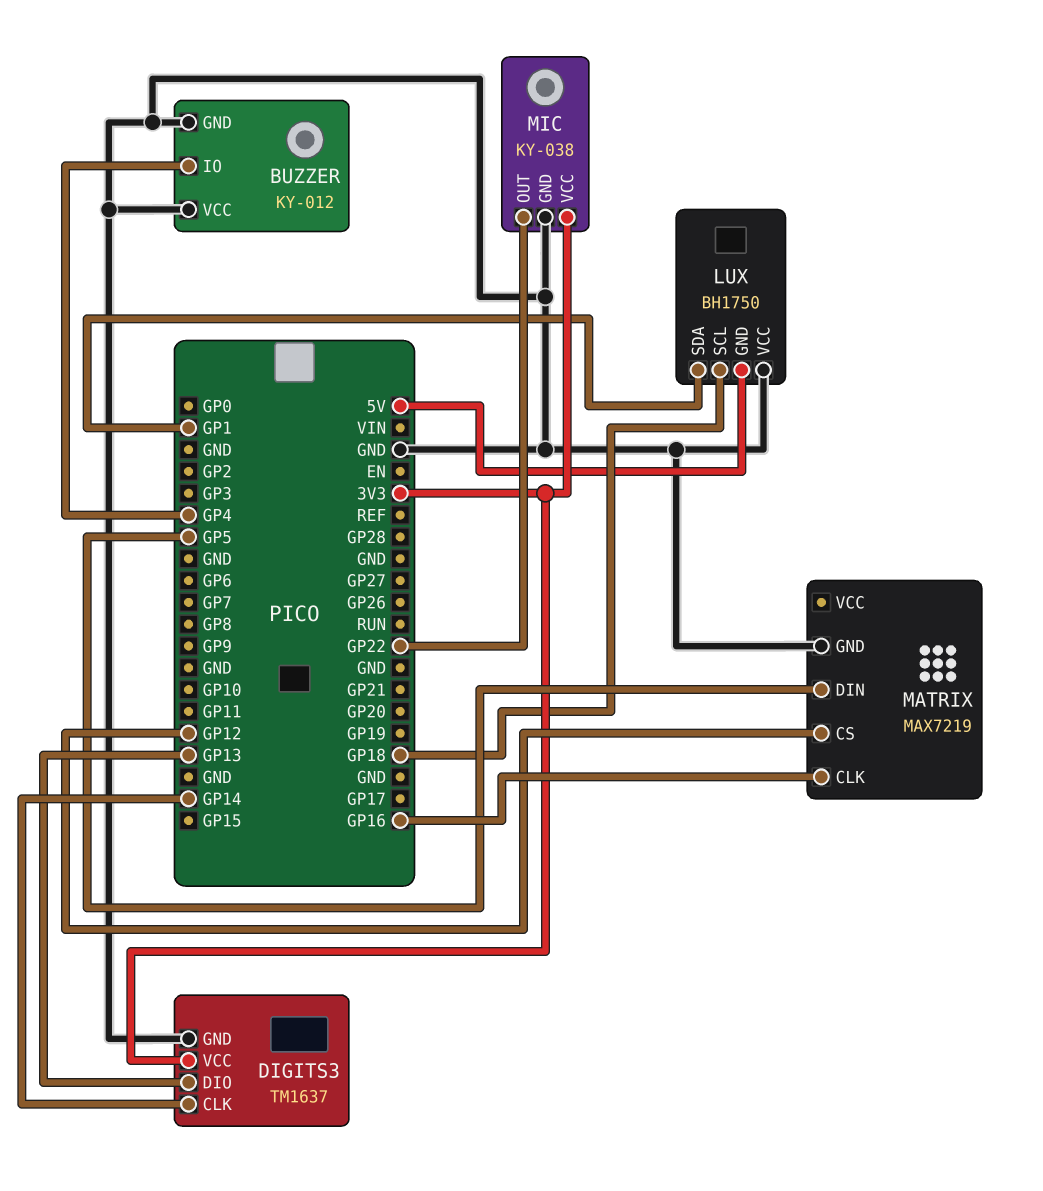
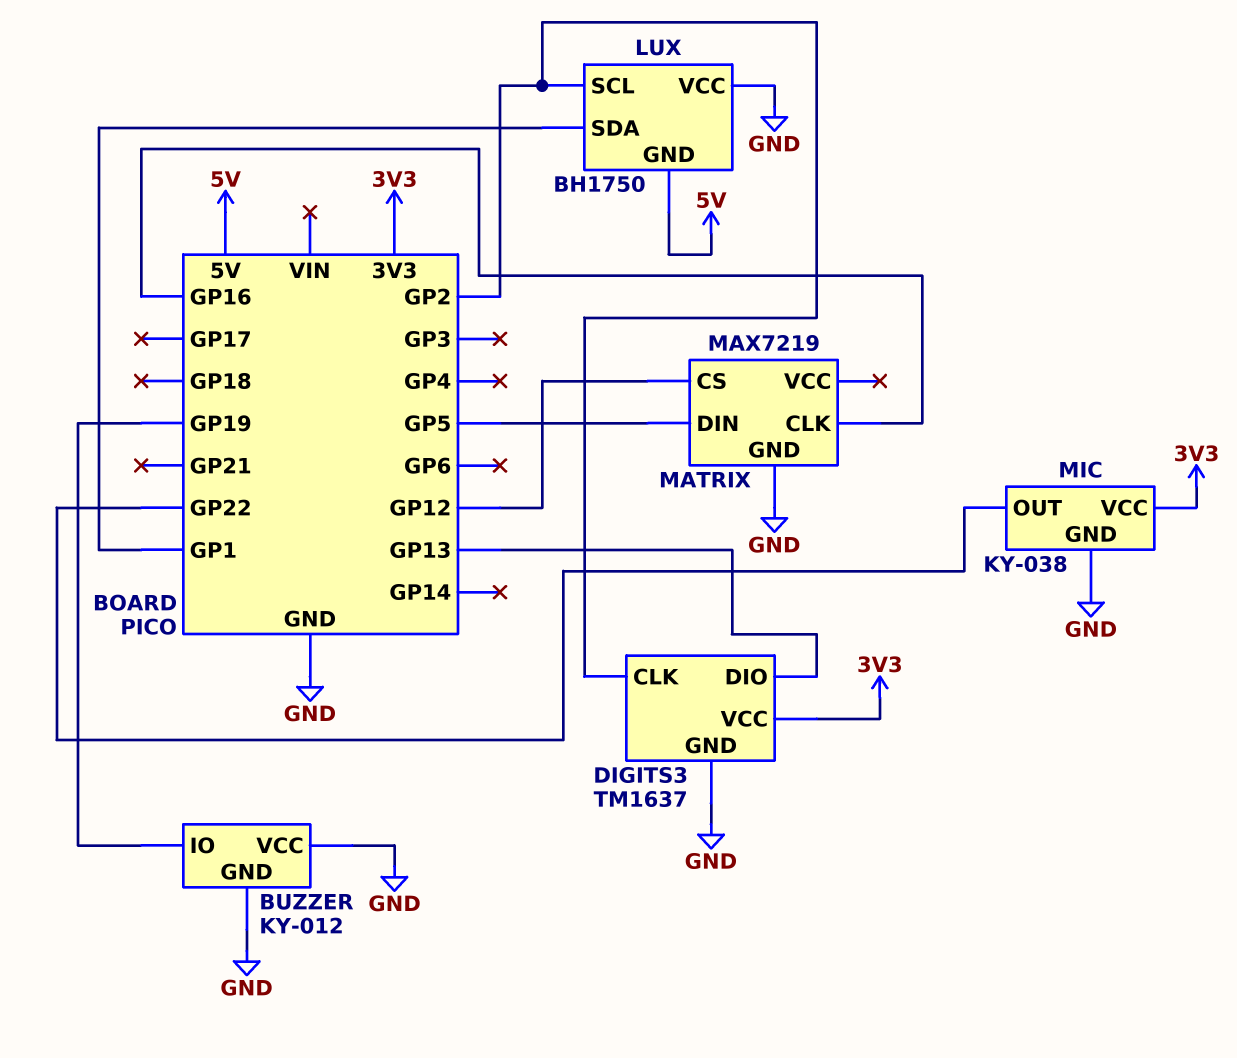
BUZZER pin IO: GP4 -> GP19
DIGITS3 pin CLK: GP14 -> GP2
LUX pin SCL: GP18 -> GP2

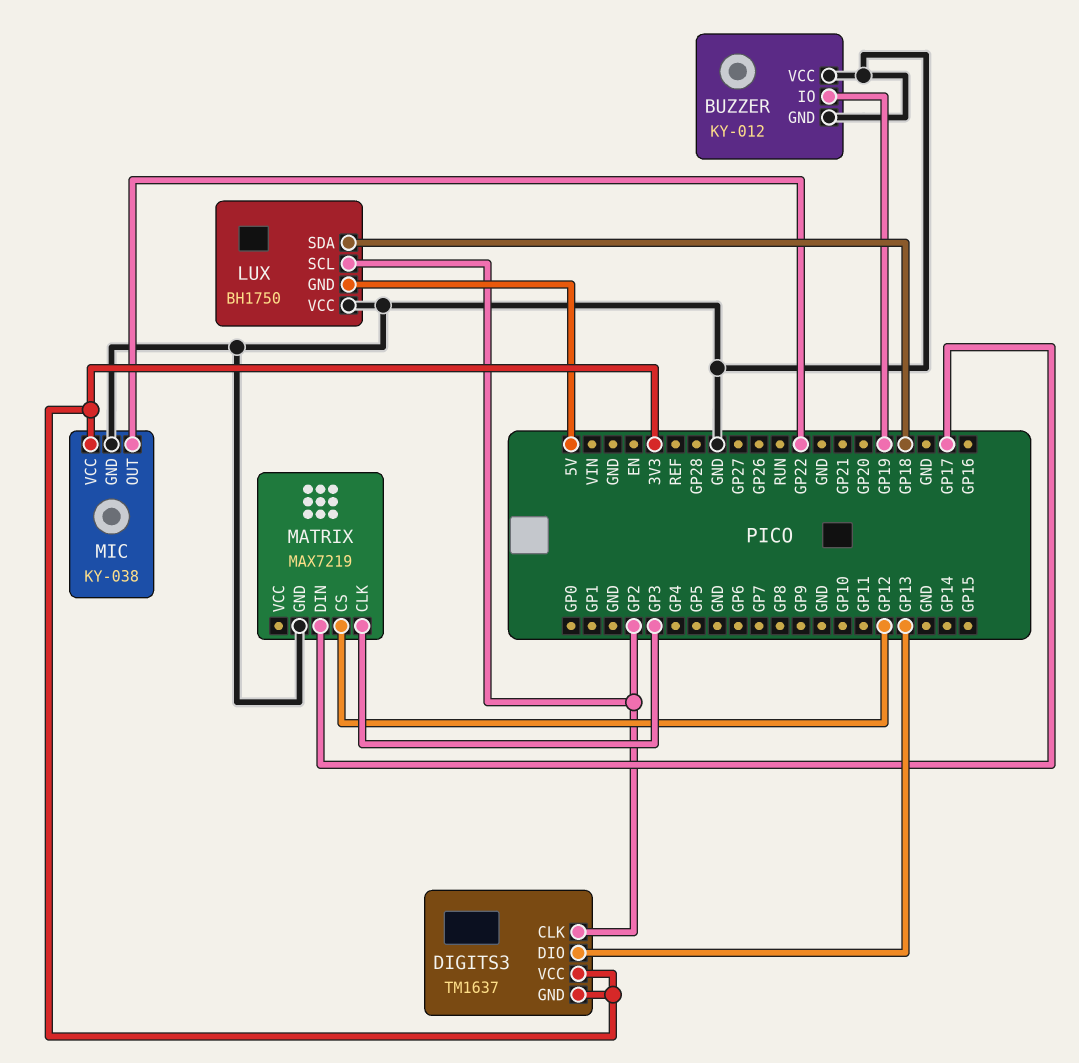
DIGITS3 pin GND: GND -> 3V3
LUX pin SDA: GP1 -> GP18
MATRIX pin CLK: GP16 -> GP3
MATRIX pin DIN: GP5 -> GP17

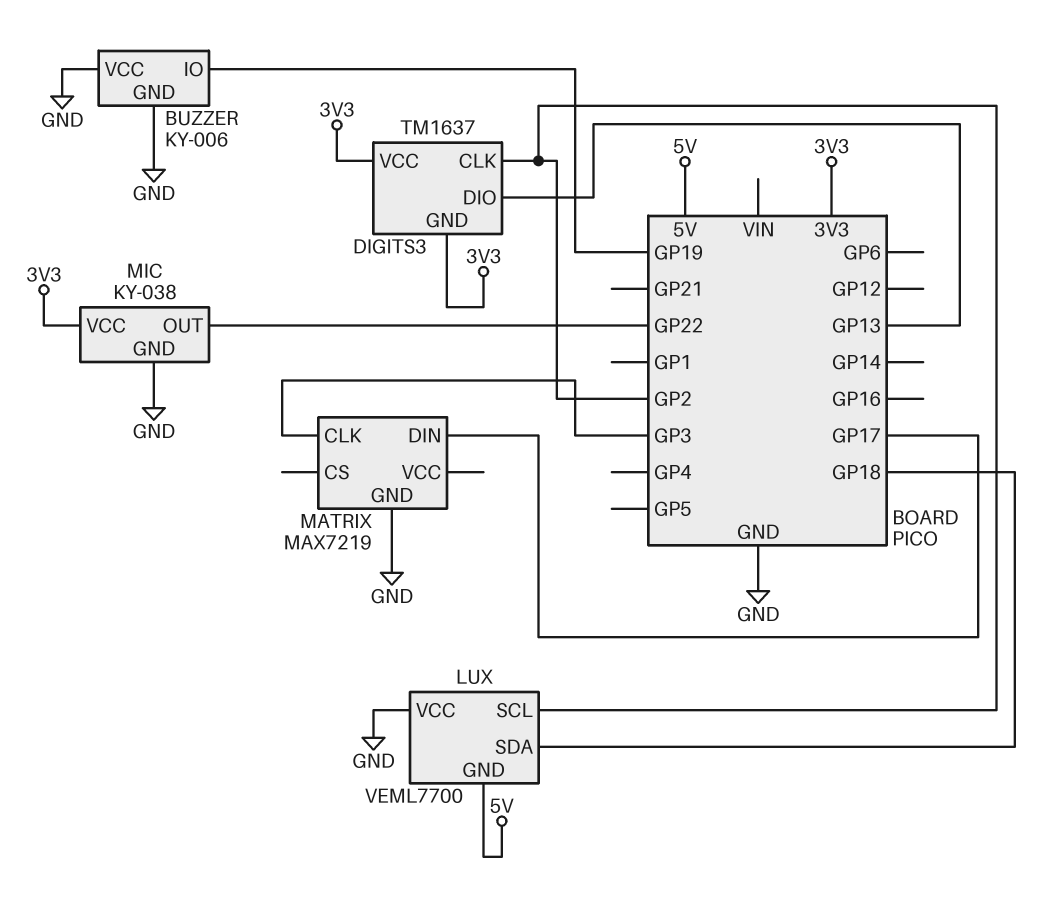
BUZZER: KY-012 -> KY-006
LUX: BH1750 -> VEML7700
MATRIX pin CS: GP12 -> none

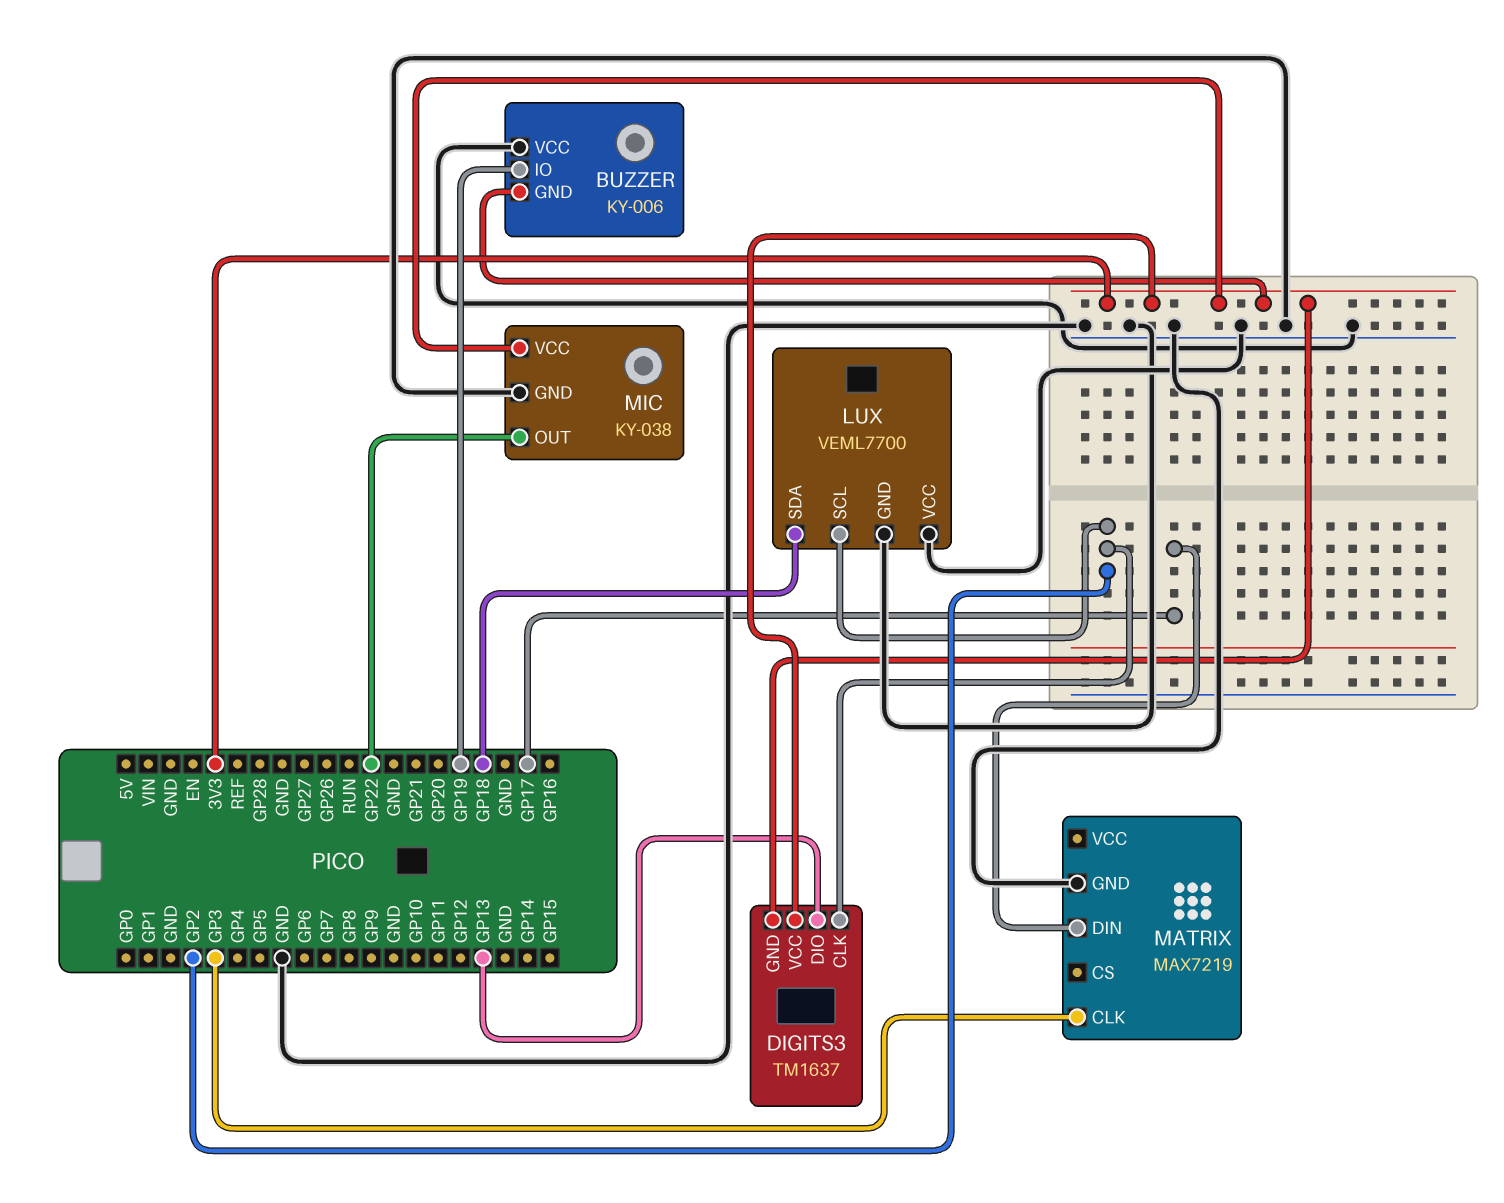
BUZZER pin GND: GND -> 3V3
LUX pin GND: 5V -> GND

